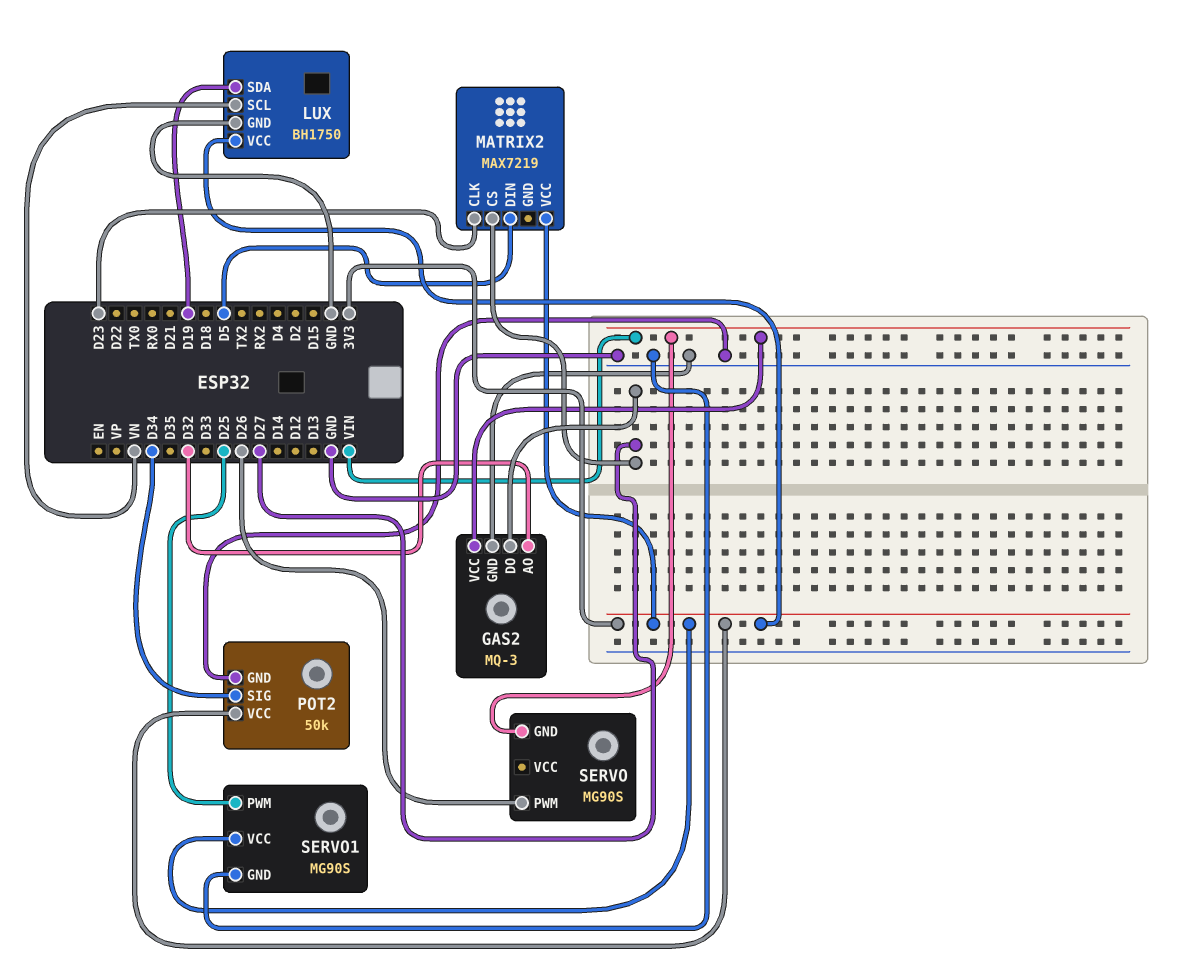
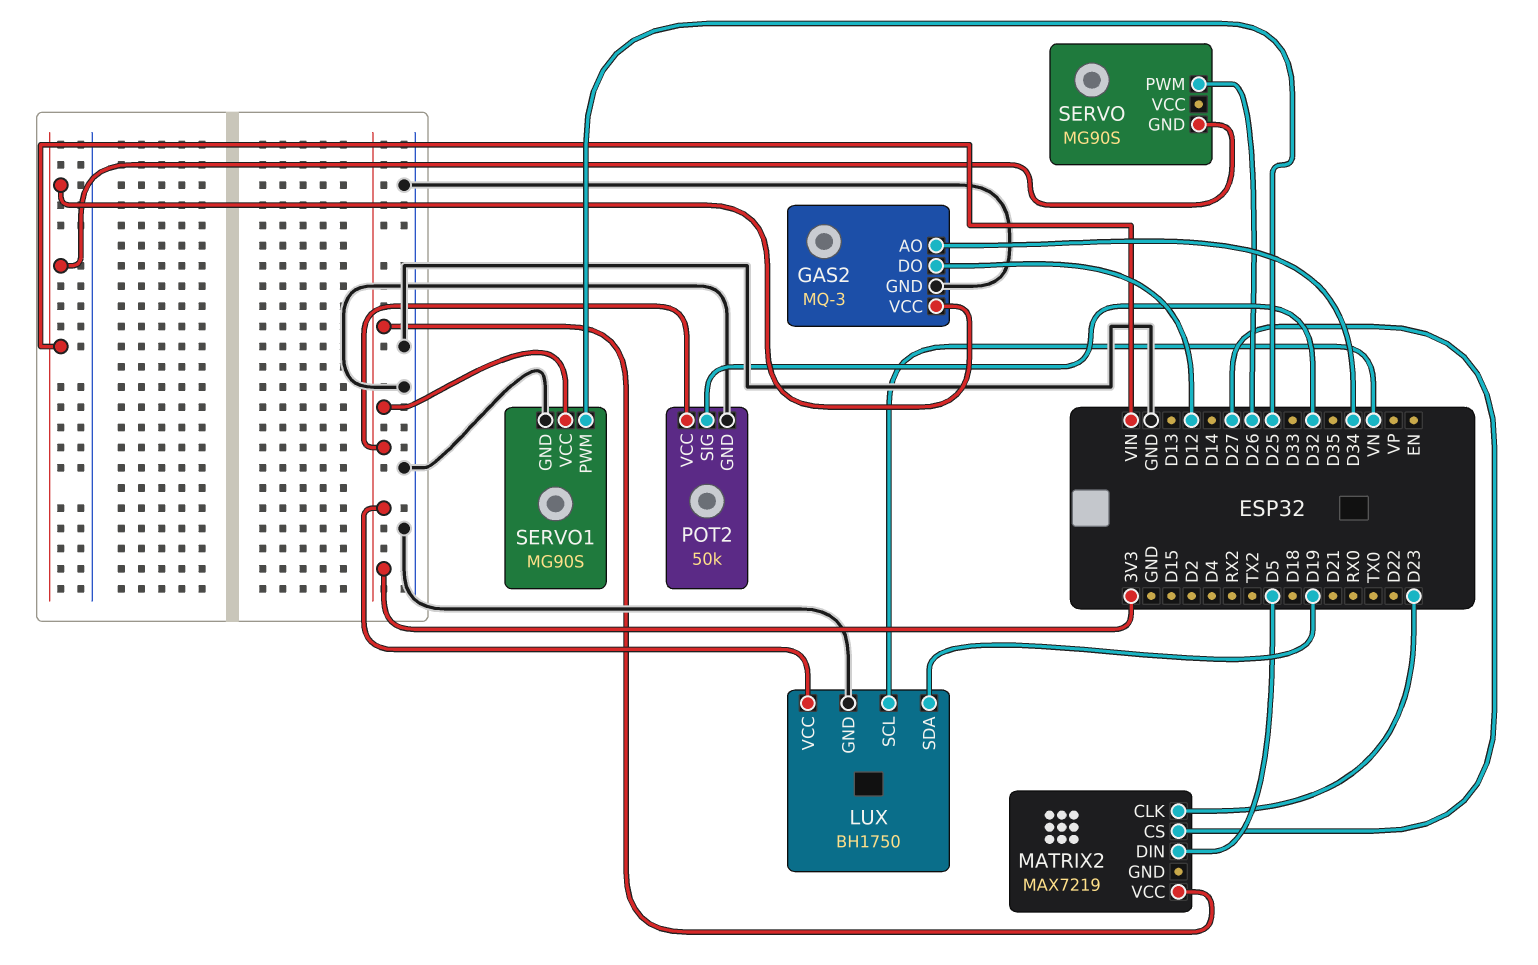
GAS2 pin AO: D32 -> D34
GAS2 pin DO: D27 -> D12
POT2 pin SIG: D34 -> D32

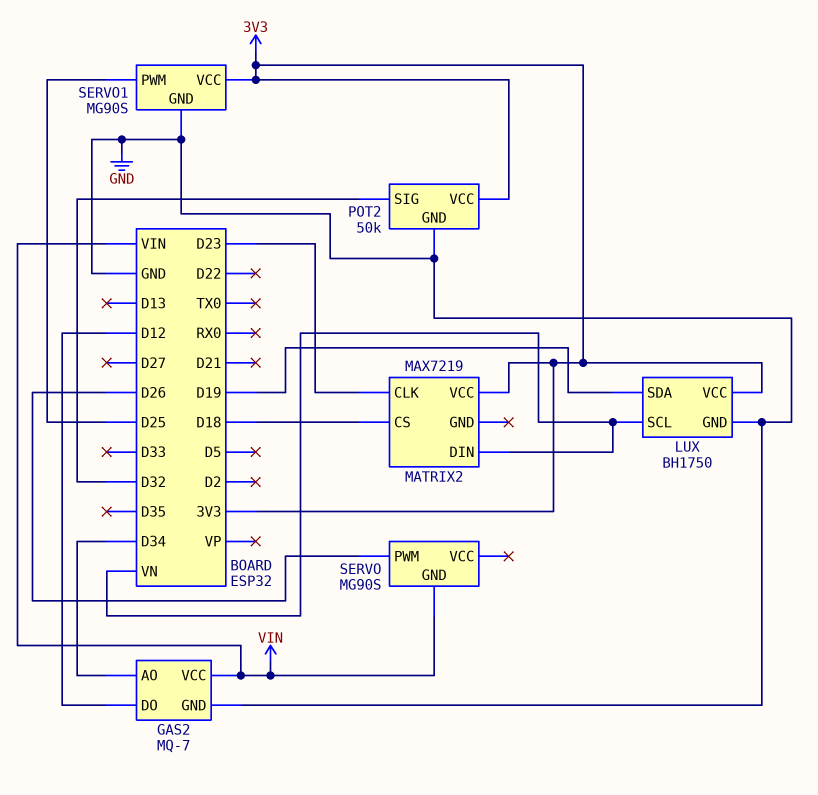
GAS2: MQ-3 -> MQ-7
MATRIX2 pin CS: D27 -> D18
MATRIX2 pin DIN: D5 -> VN

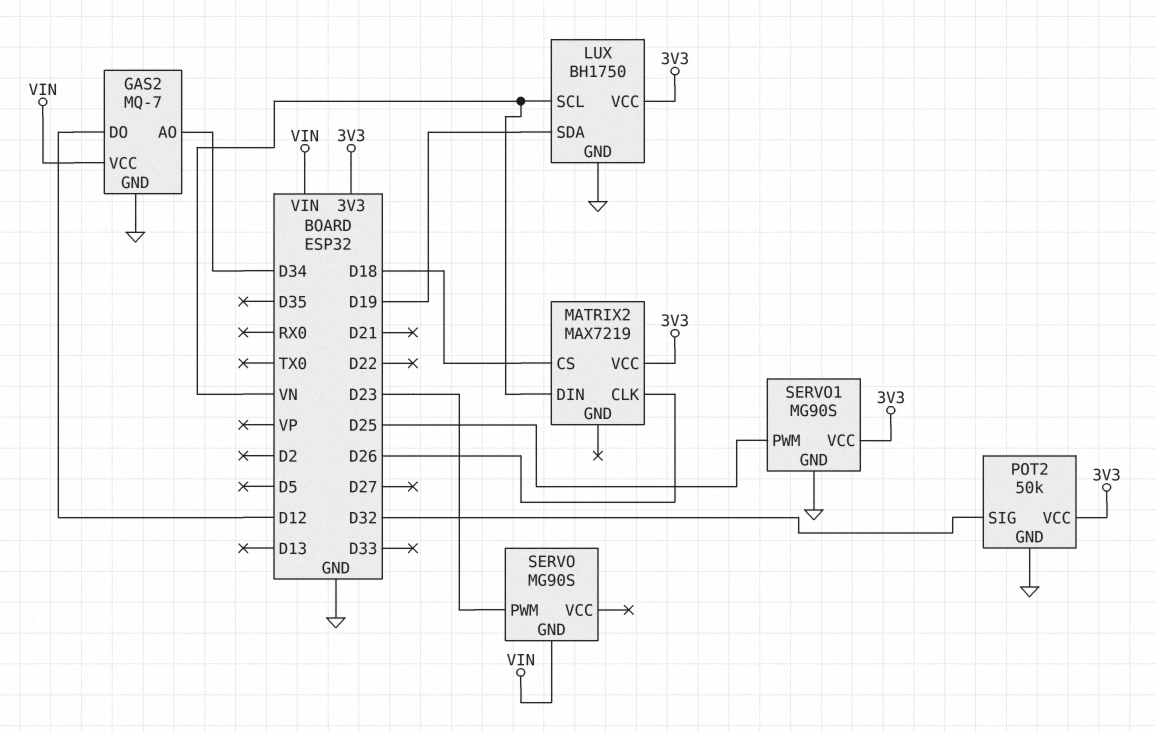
MATRIX2 pin CLK: D23 -> D26
SERVO pin PWM: D26 -> D23

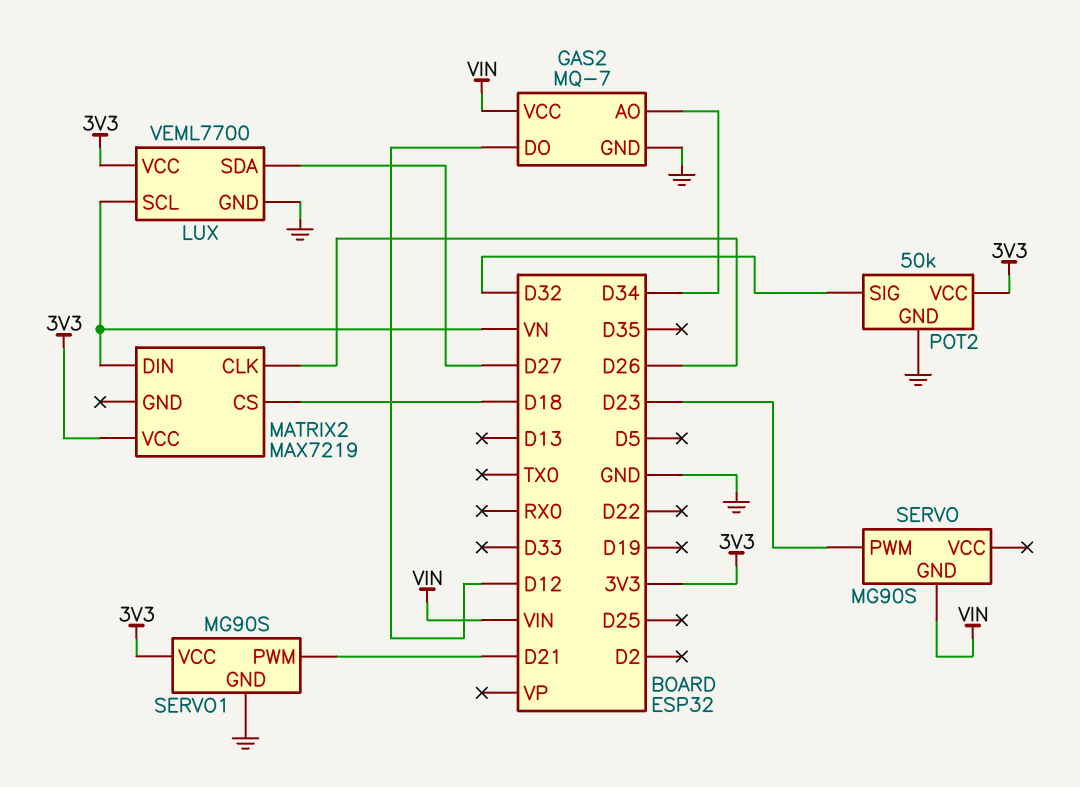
LUX: BH1750 -> VEML7700
LUX pin SDA: D19 -> D27
SERVO1 pin PWM: D25 -> D21

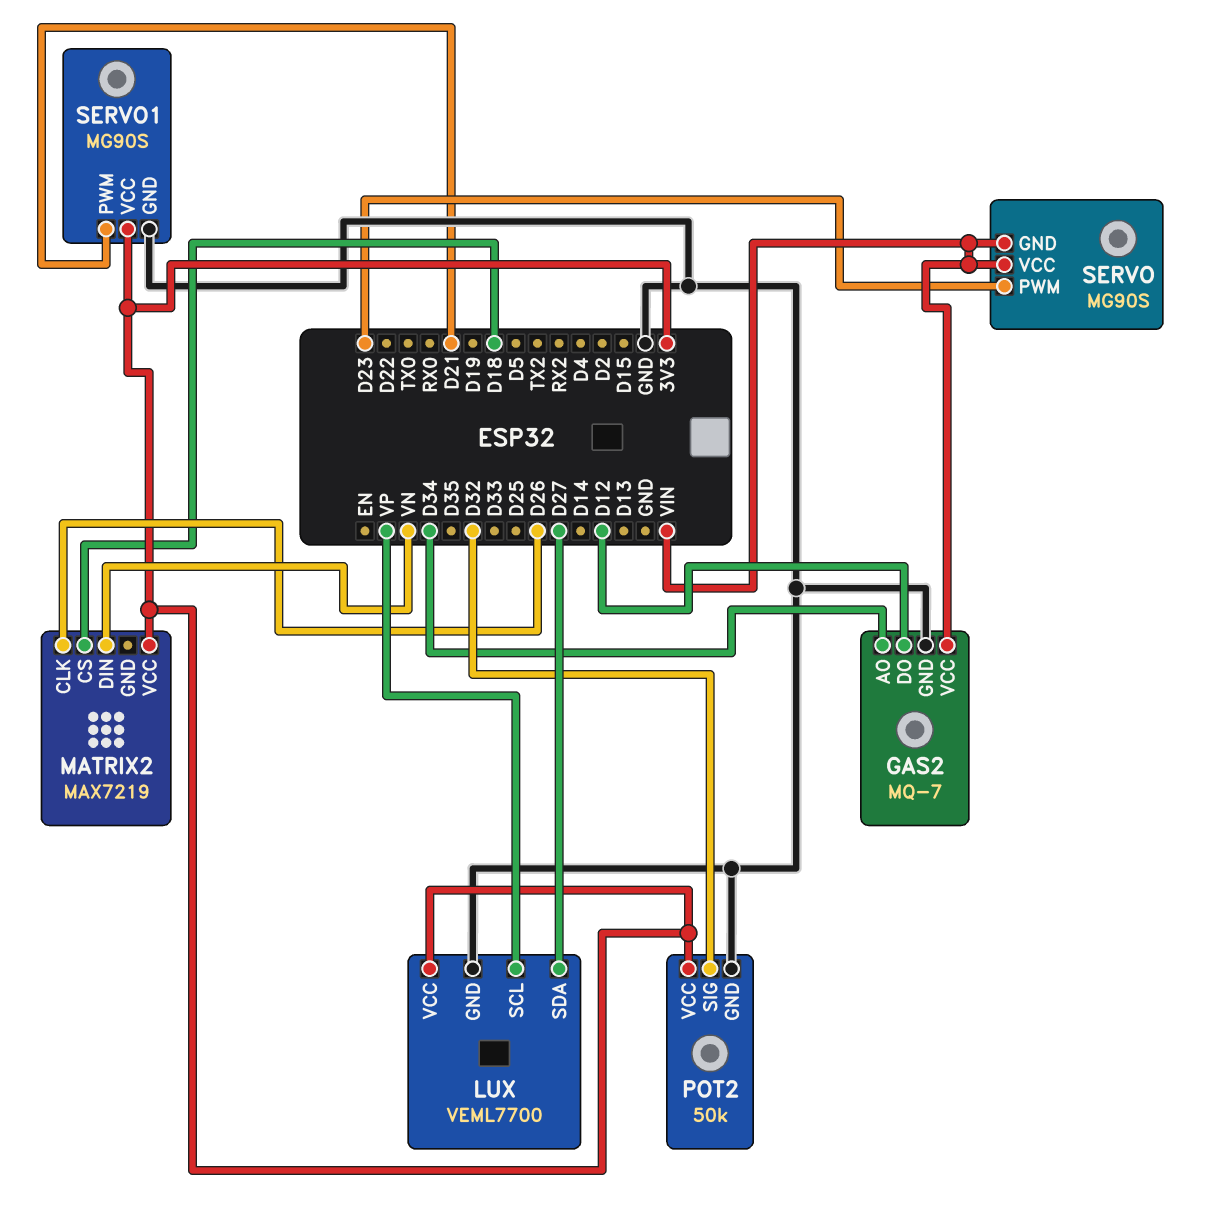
LUX pin SCL: VN -> VP
SERVO pin VCC: none -> VIN

